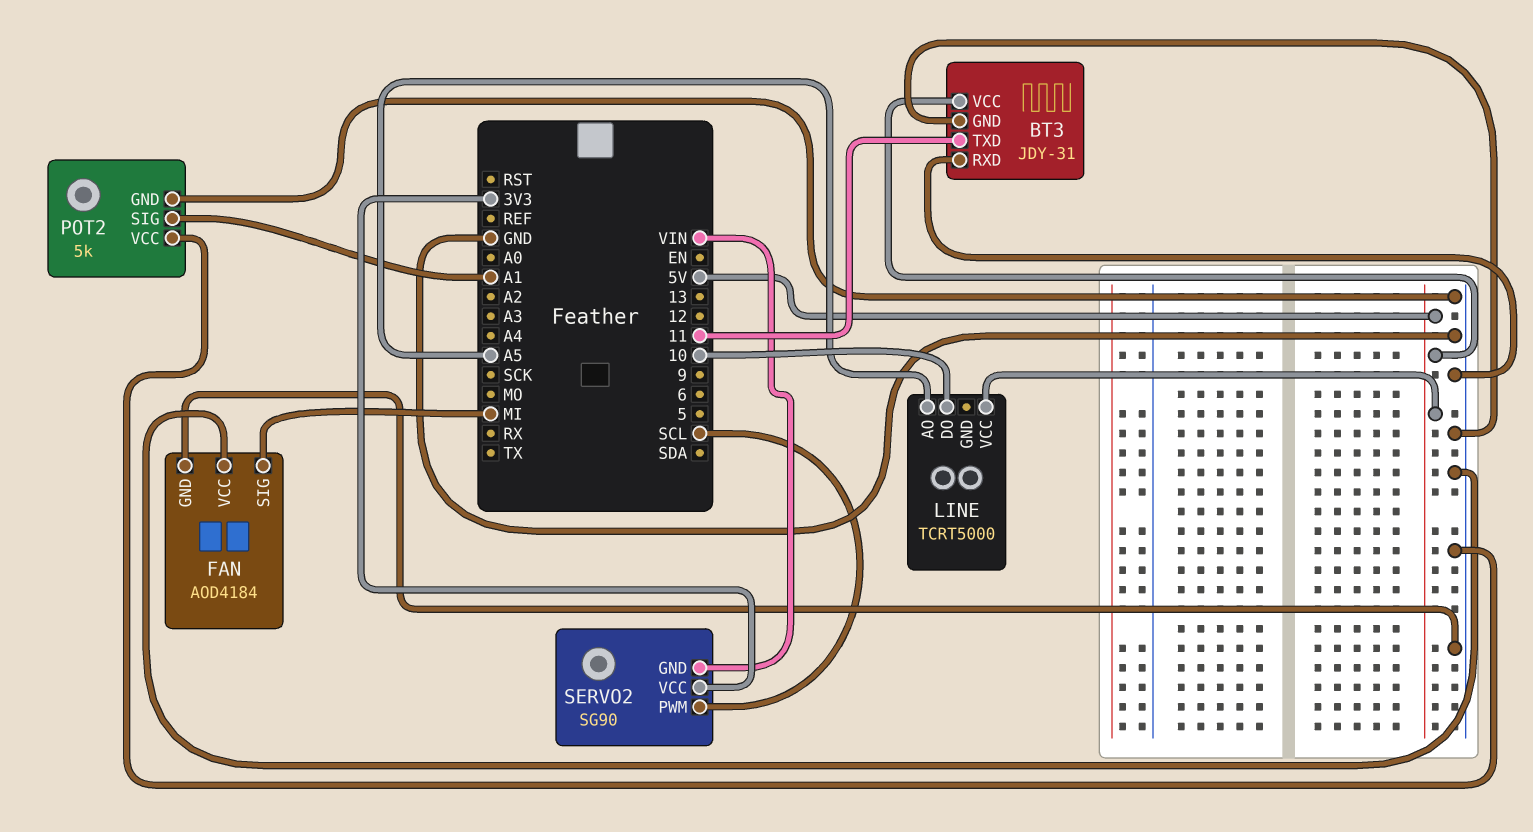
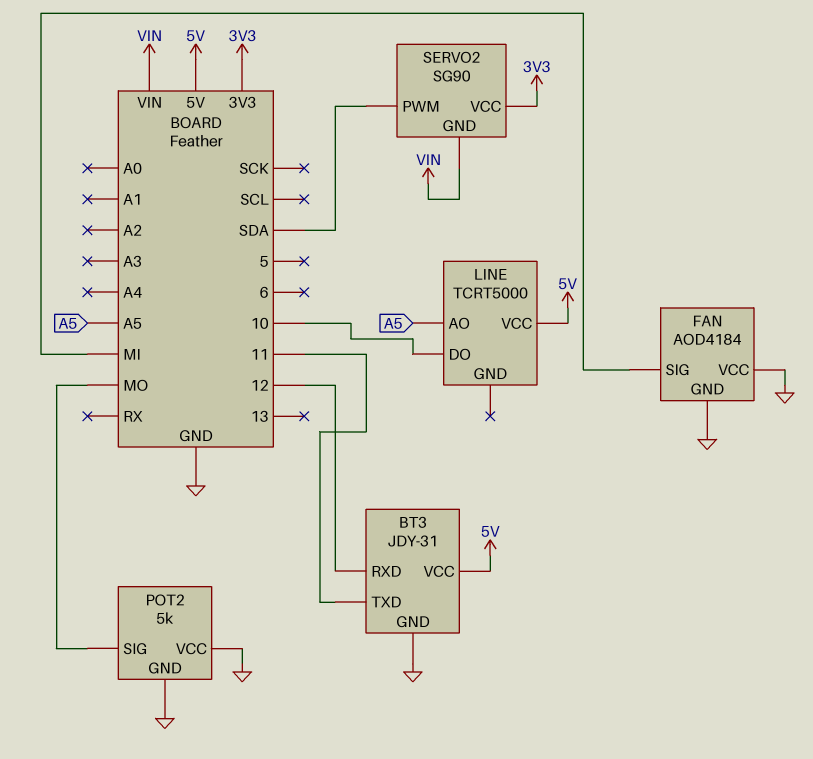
BT3 pin RXD: GND -> 12
POT2 pin SIG: A1 -> MO
SERVO2 pin PWM: SCL -> SDA

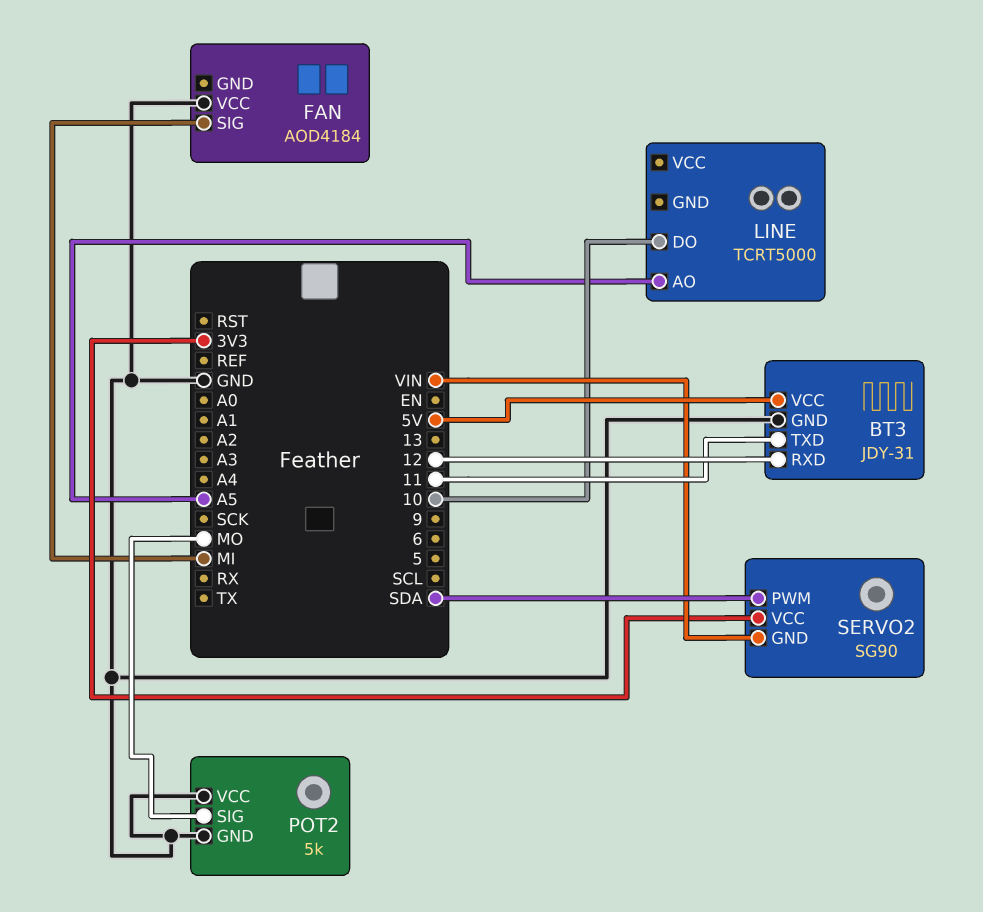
FAN pin GND: GND -> none
LINE pin VCC: 5V -> none

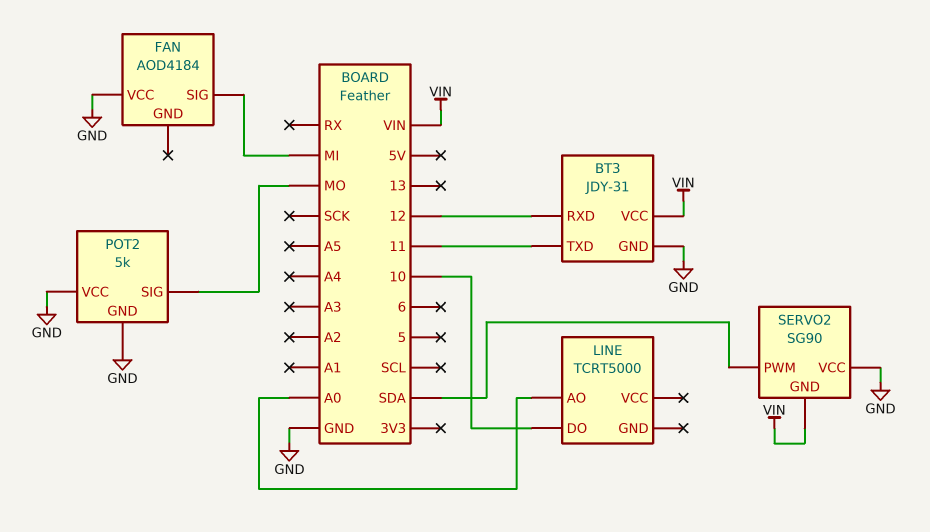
BT3 pin VCC: 5V -> VIN
LINE pin AO: A5 -> A0
SERVO2 pin VCC: 3V3 -> GND

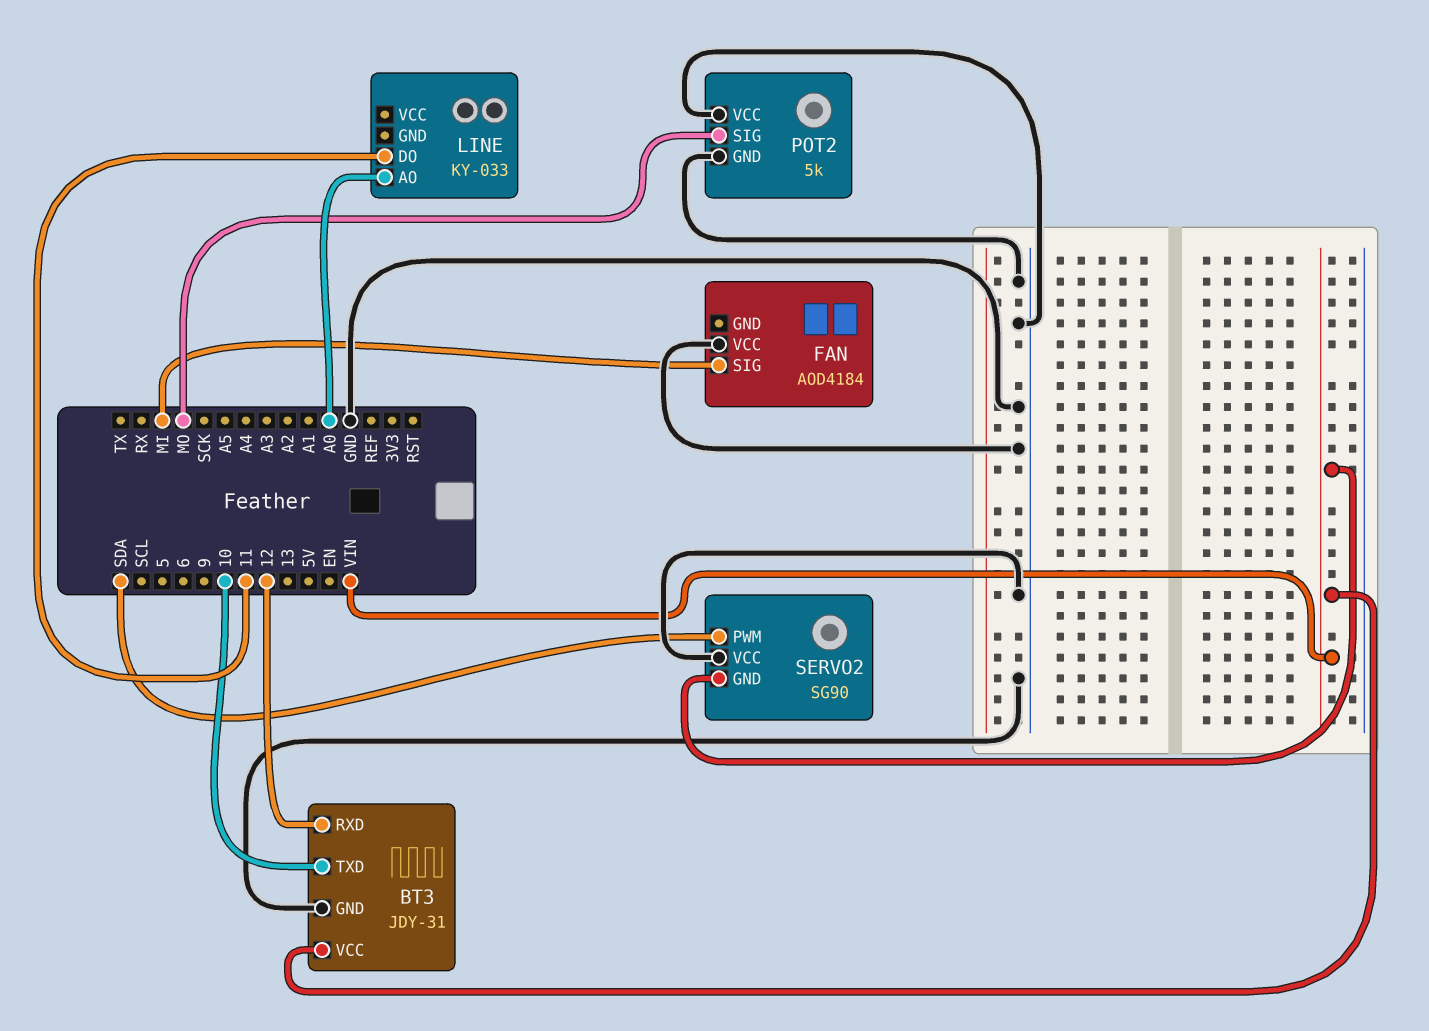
BT3 pin TXD: 11 -> 10
LINE: TCRT5000 -> KY-033
LINE pin DO: 10 -> 11

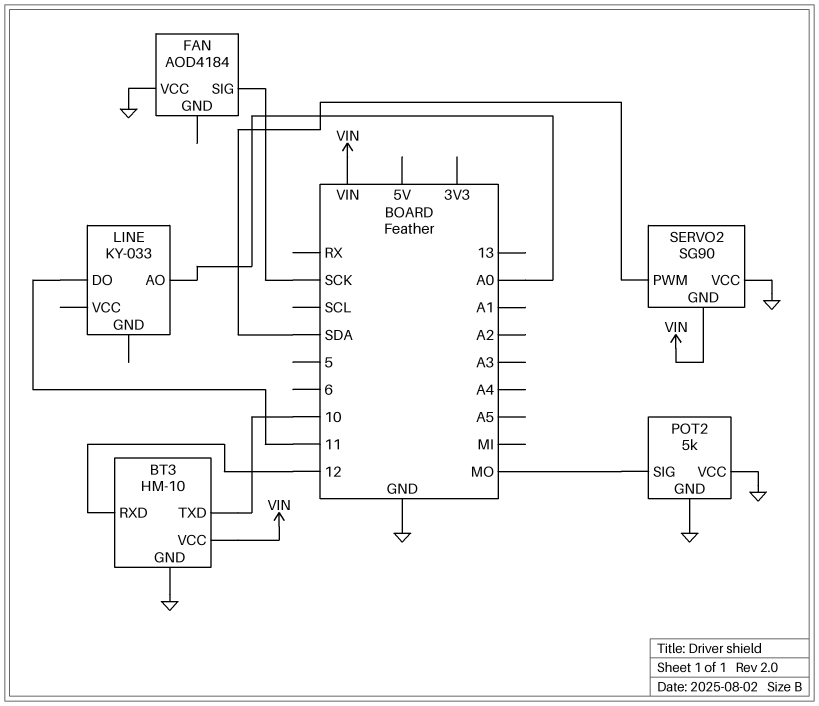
BT3: JDY-31 -> HM-10
FAN pin SIG: MI -> SCK

